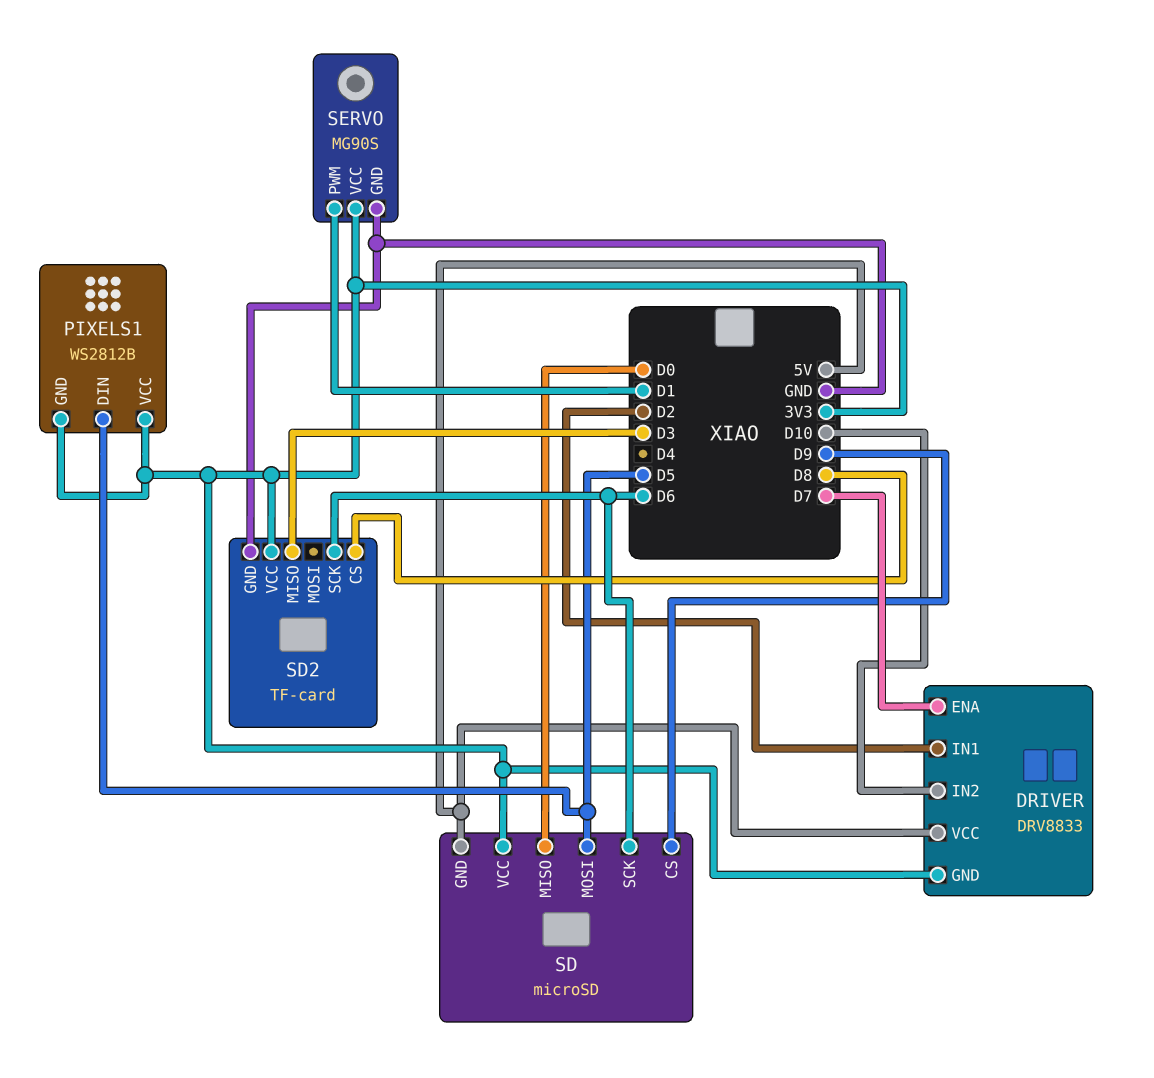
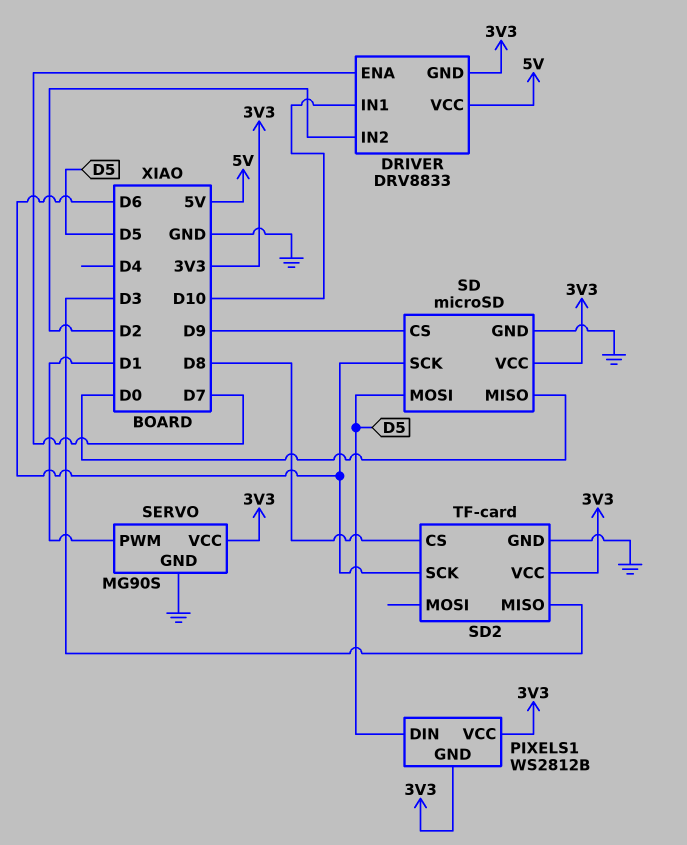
DRIVER pin IN1: D2 -> D10
DRIVER pin IN2: D10 -> D2
SD pin GND: 5V -> GND

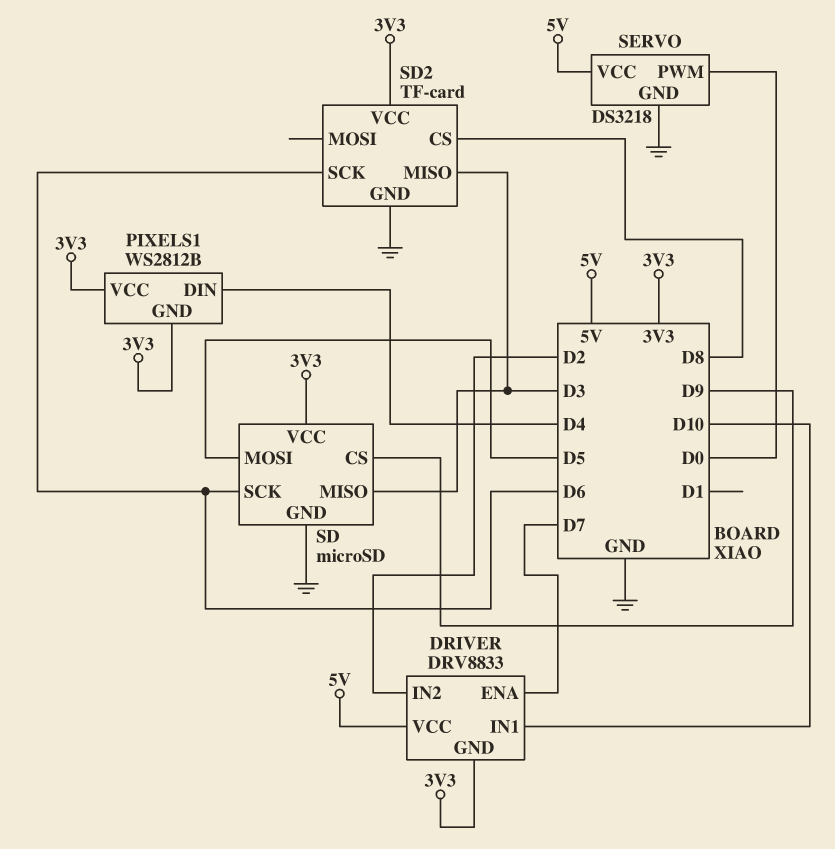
PIXELS1 pin DIN: D5 -> D4
SD pin MISO: D0 -> D3
SERVO: MG90S -> DS3218
SERVO pin PWM: D1 -> D0
SERVO pin VCC: 3V3 -> 5V

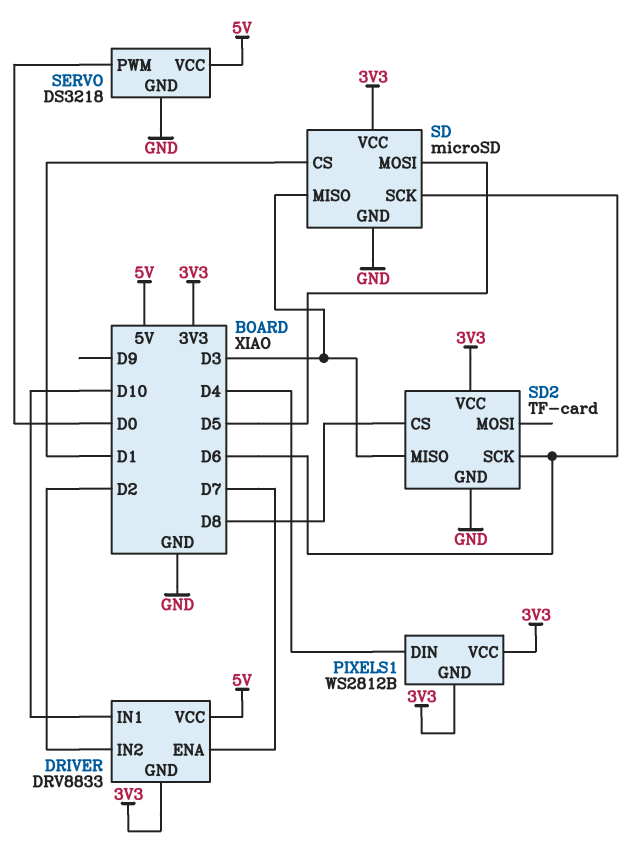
SD pin CS: D9 -> D1

